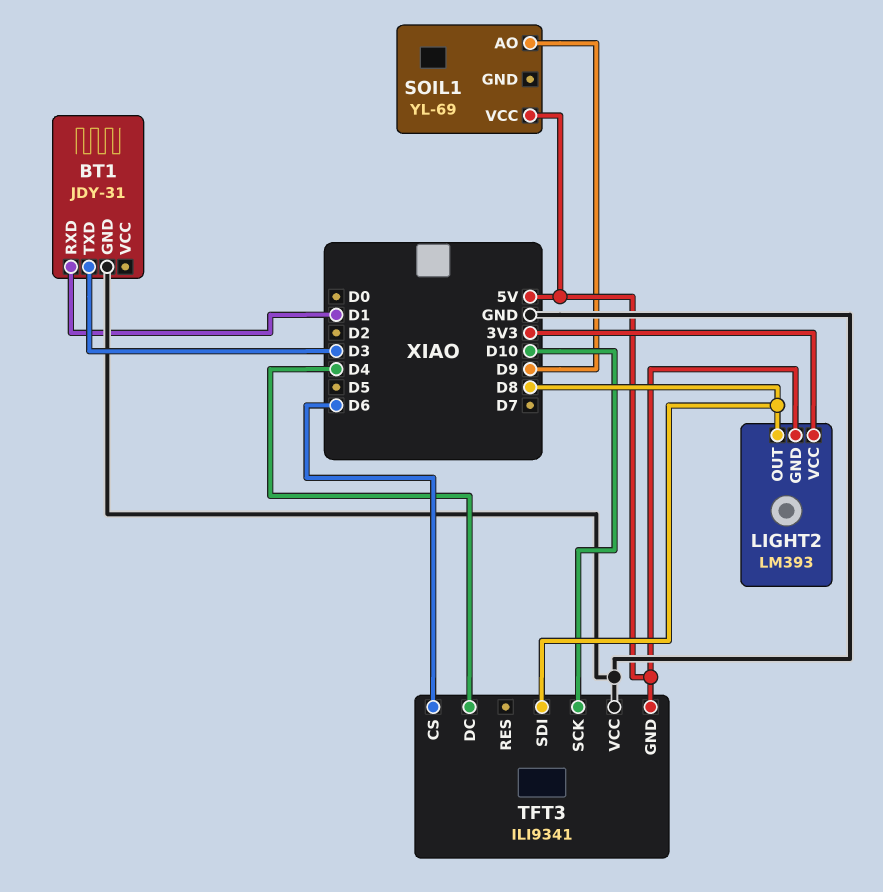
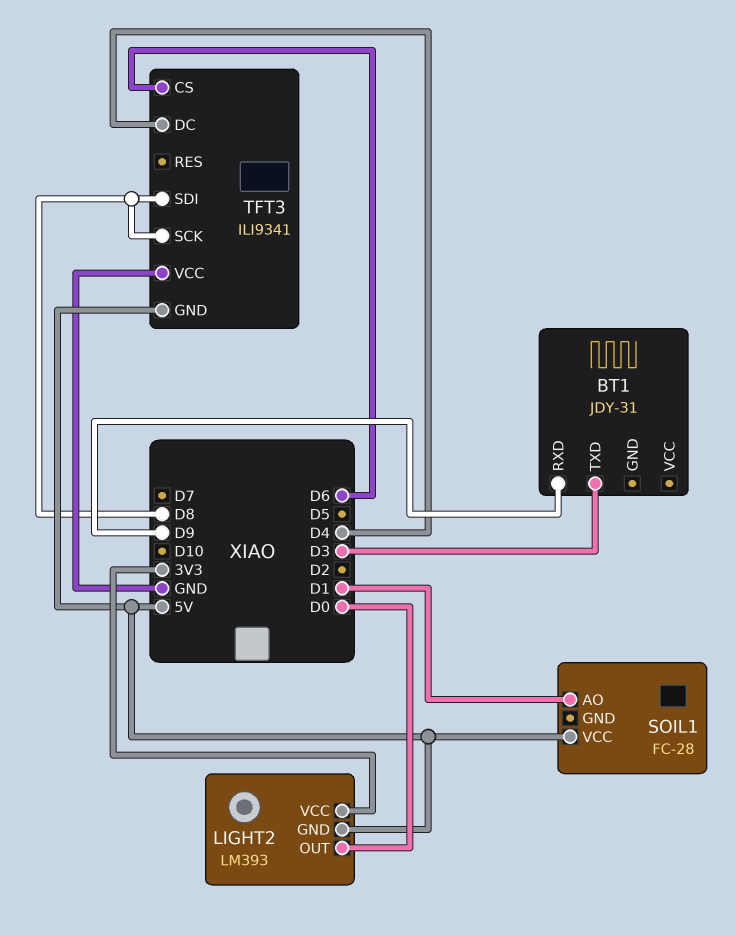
BT1 pin GND: GND -> none
BT1 pin RXD: D1 -> D9
LIGHT2 pin OUT: D8 -> D0
SOIL1: YL-69 -> FC-28
SOIL1 pin AO: D9 -> D1
TFT3 pin SCK: D10 -> D8

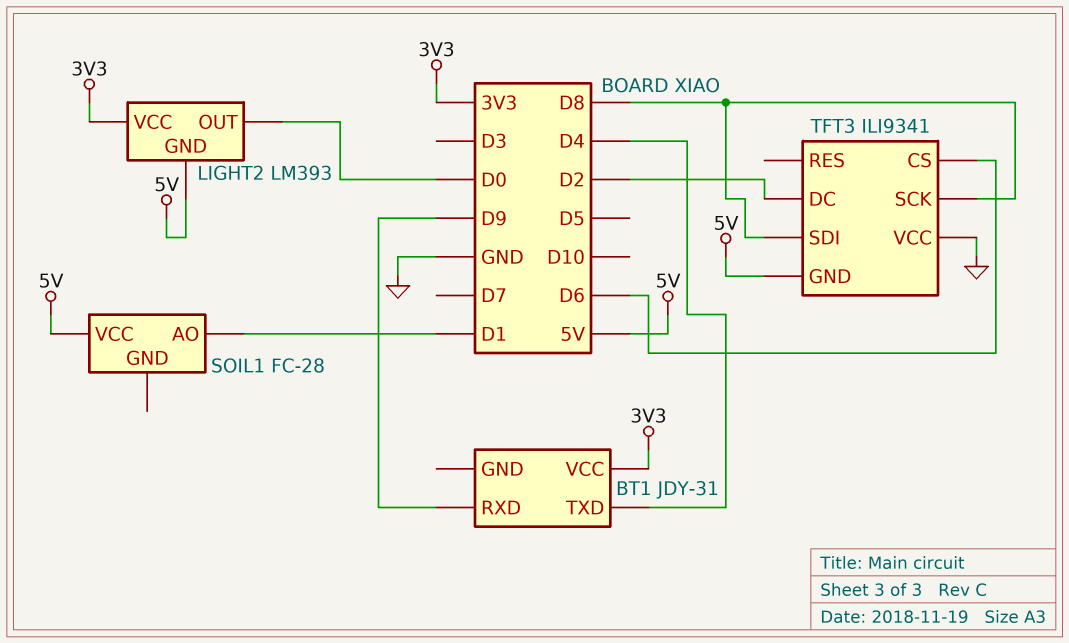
BT1 pin TXD: D3 -> D4
BT1 pin VCC: none -> 3V3
TFT3 pin DC: D4 -> D2

